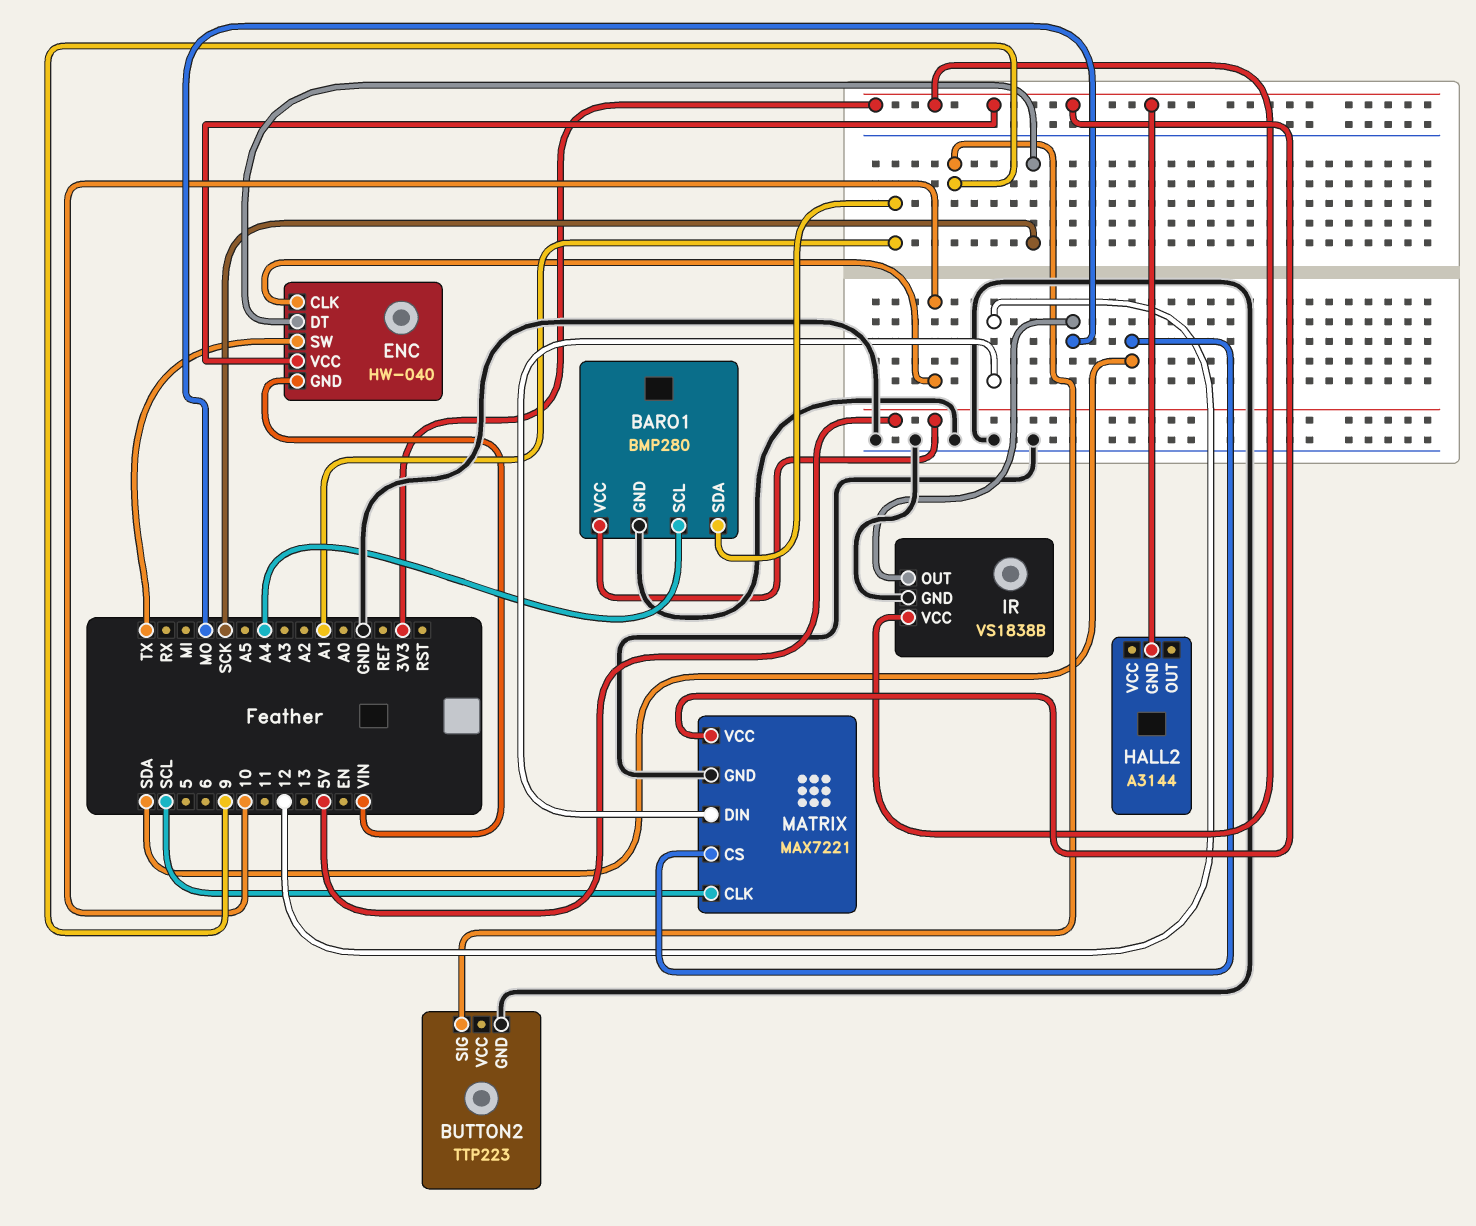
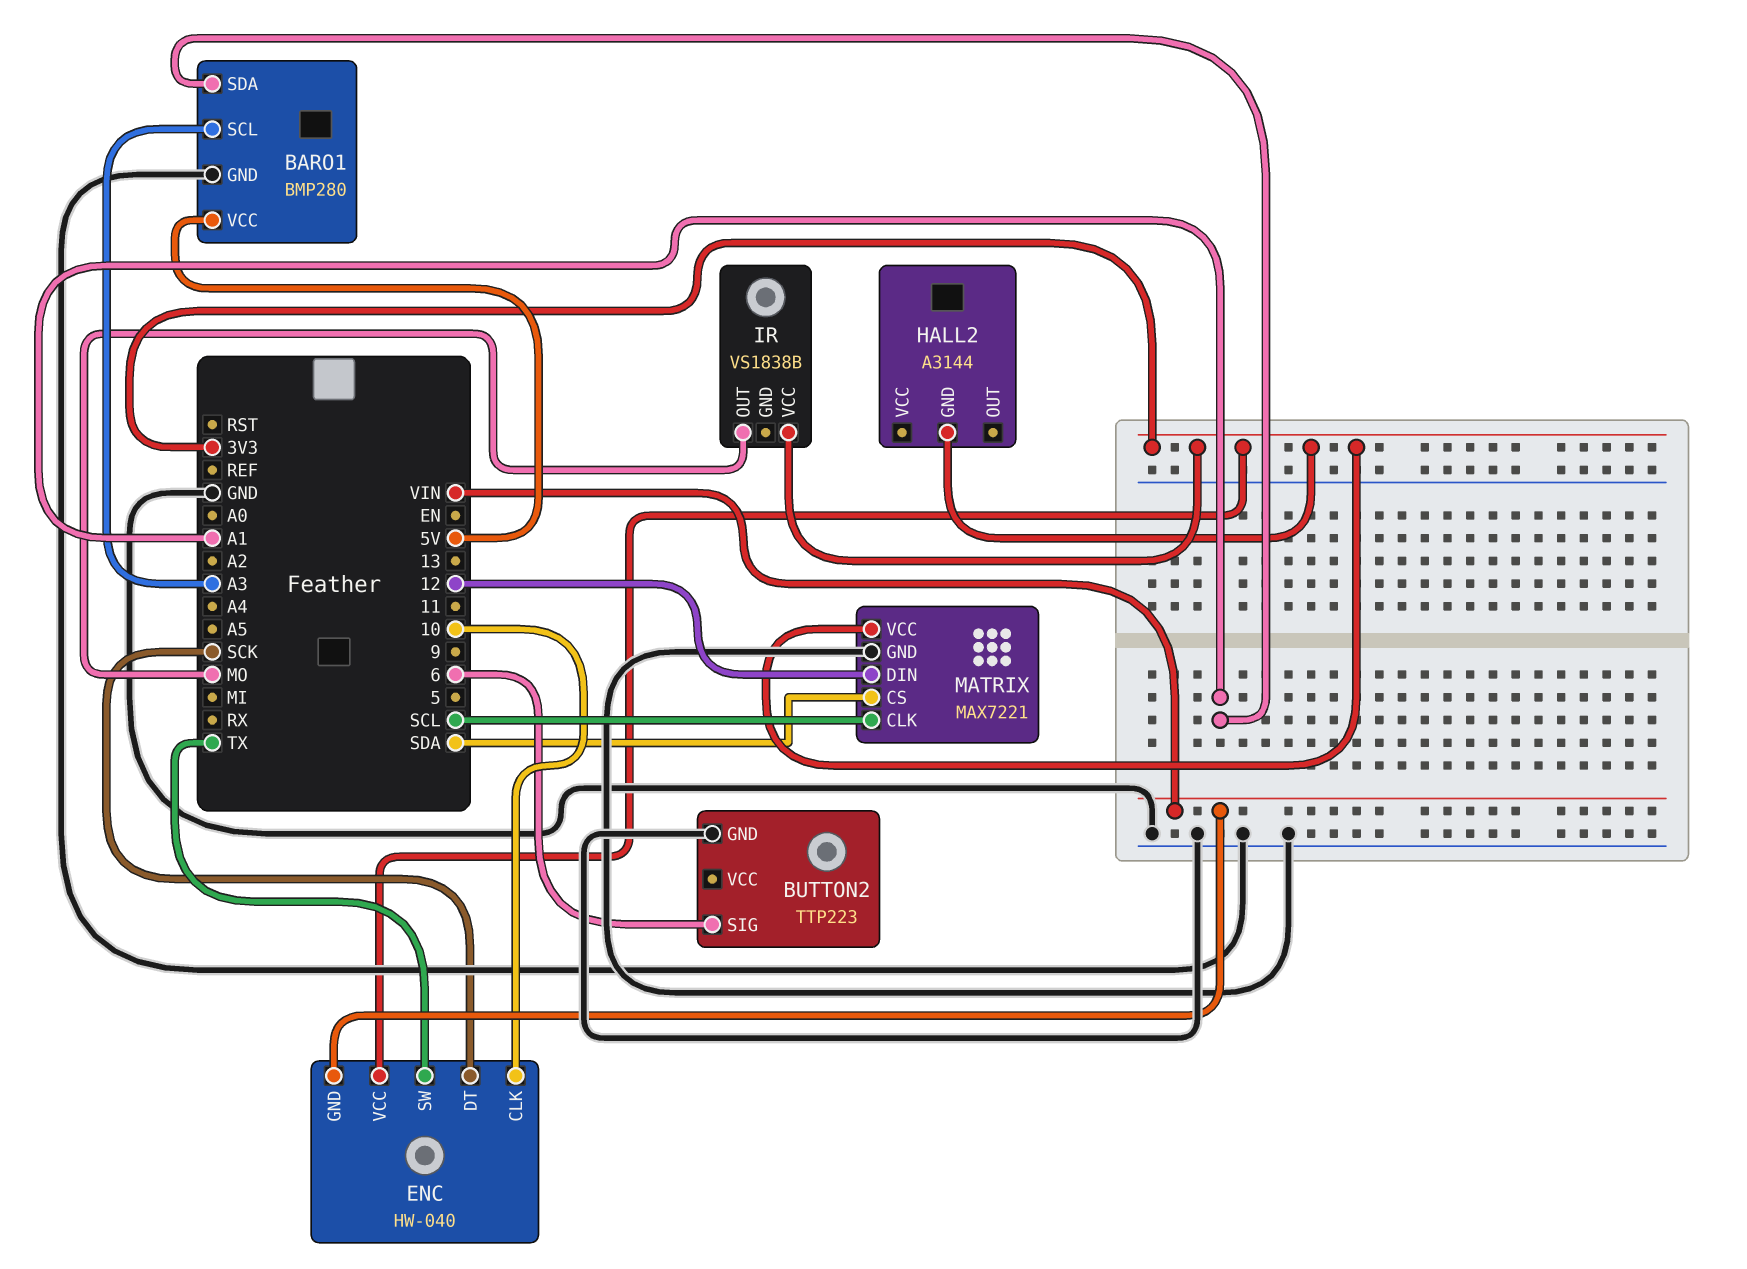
BARO1 pin SCL: A4 -> A3
BUTTON2 pin SIG: 9 -> 6
IR pin GND: GND -> none

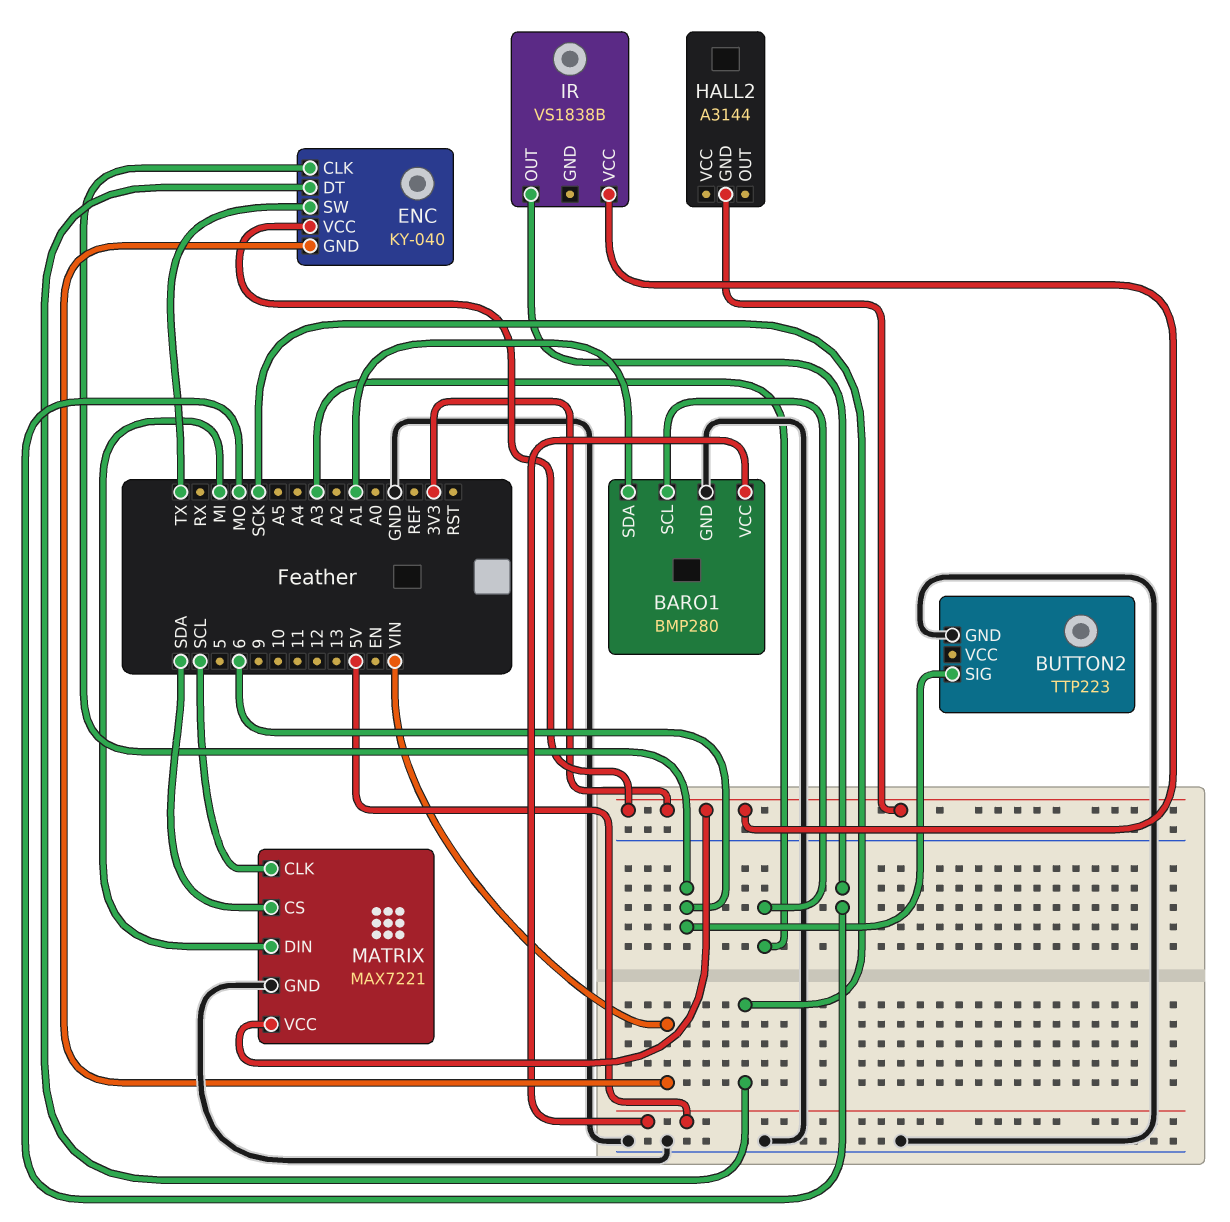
ENC: HW-040 -> KY-040
ENC pin CLK: 10 -> 6
MATRIX pin DIN: 12 -> MI

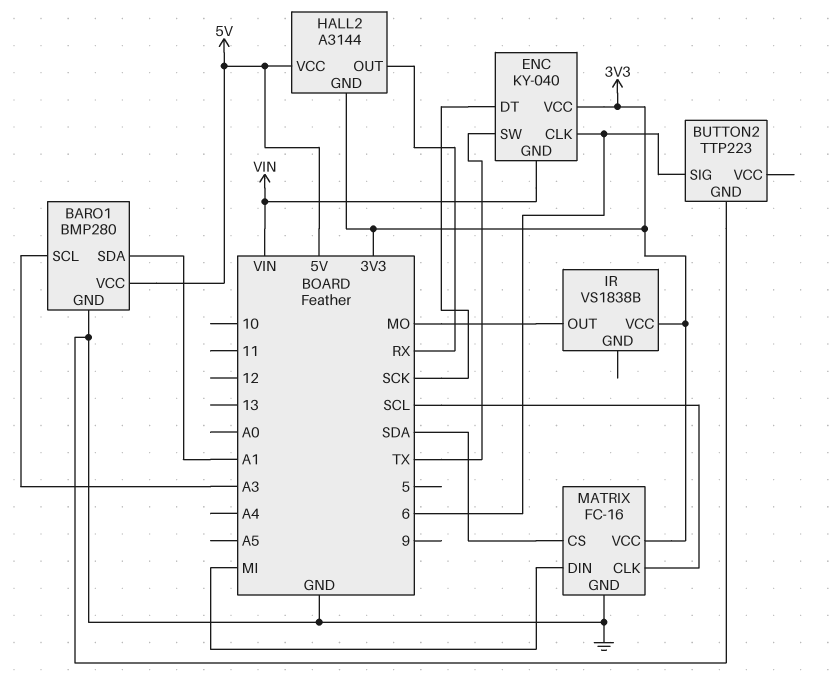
HALL2 pin OUT: none -> RX
HALL2 pin VCC: none -> 5V
MATRIX: MAX7221 -> FC-16

